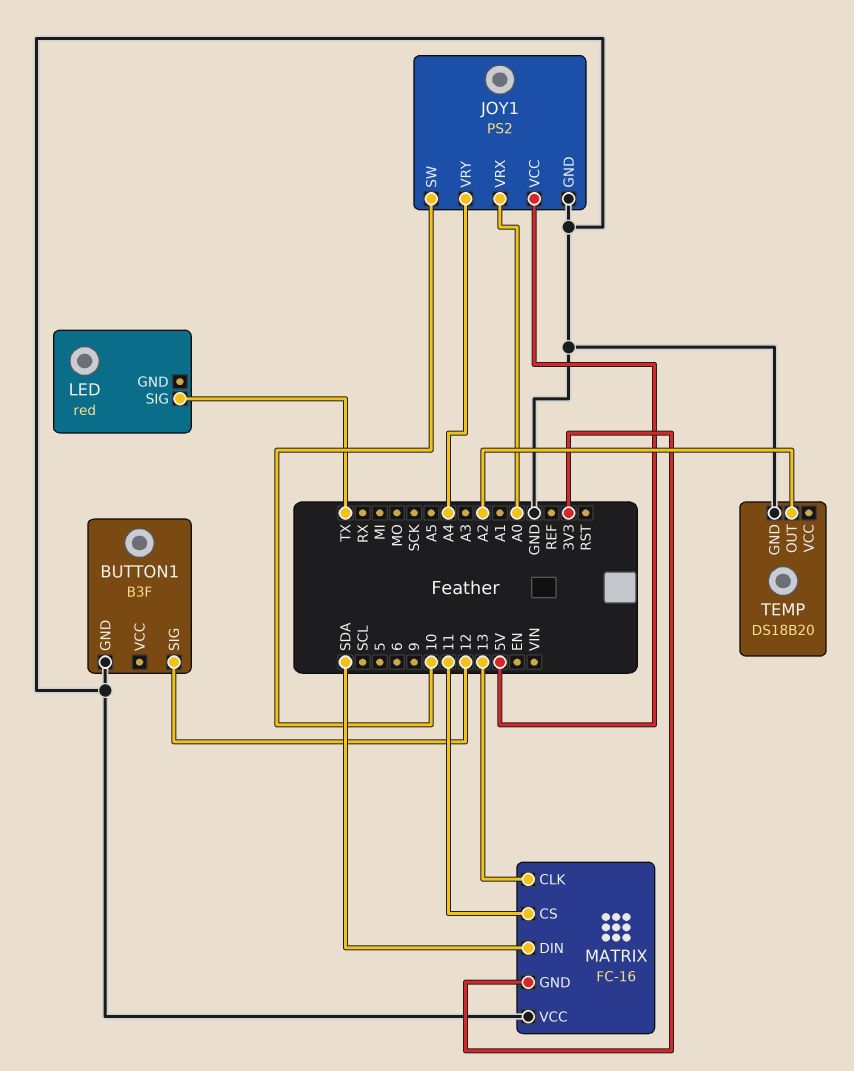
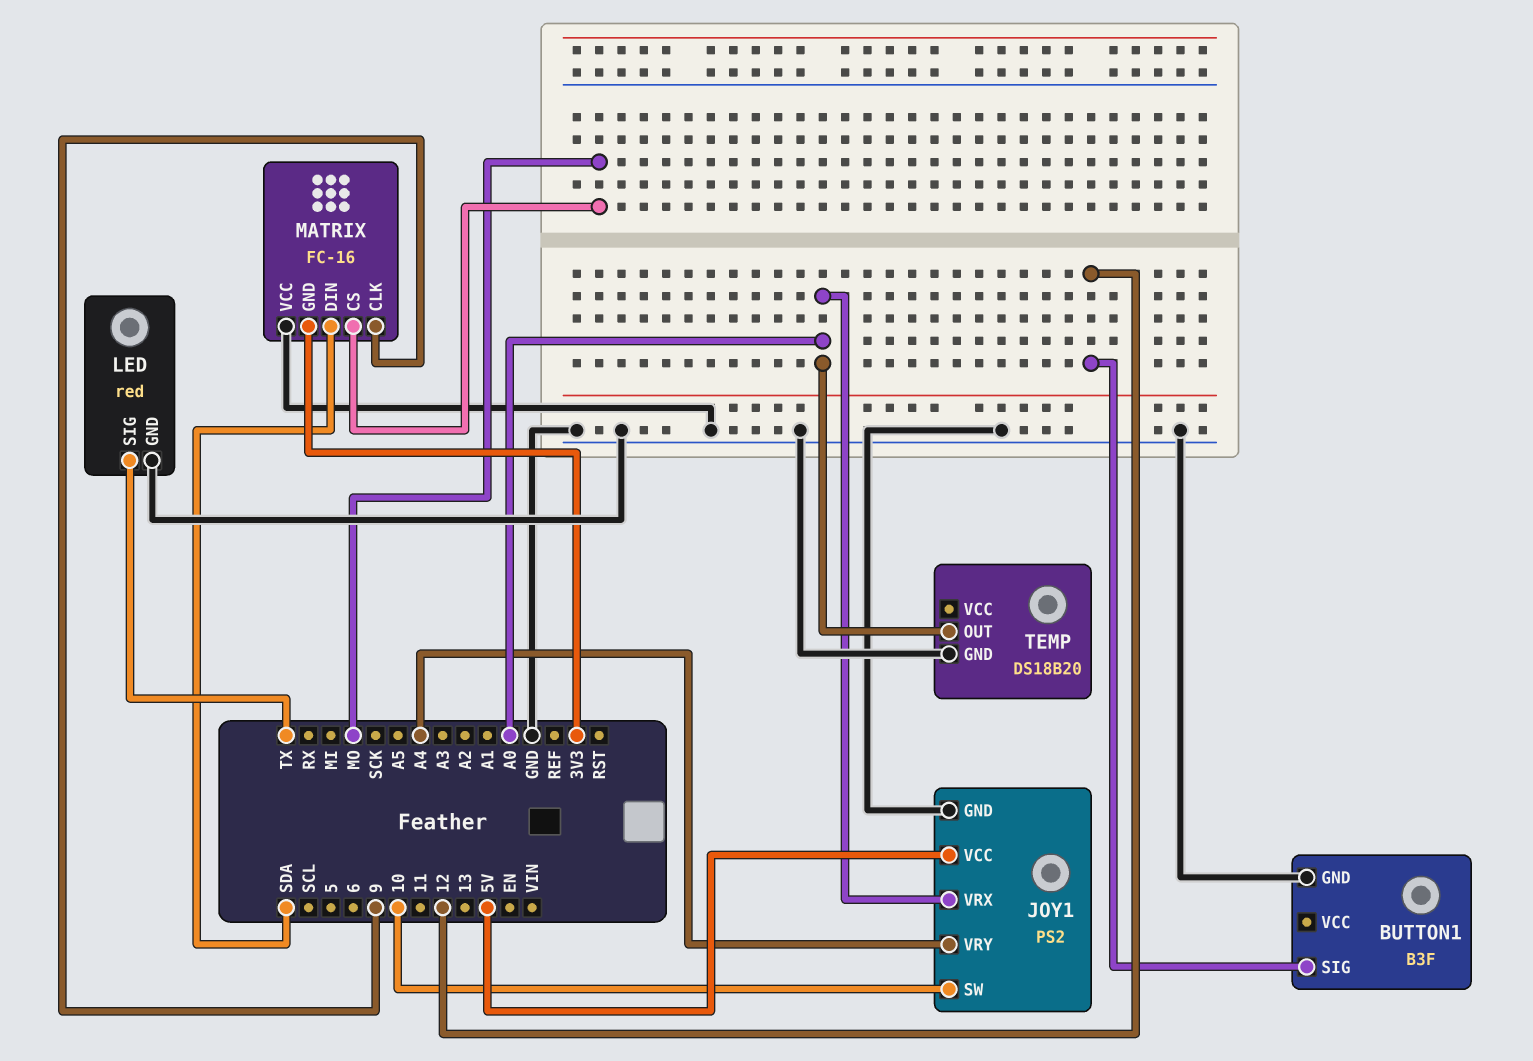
LED pin GND: none -> GND
MATRIX pin CLK: 13 -> 9
MATRIX pin CS: 11 -> MO
TEMP pin OUT: A2 -> A0

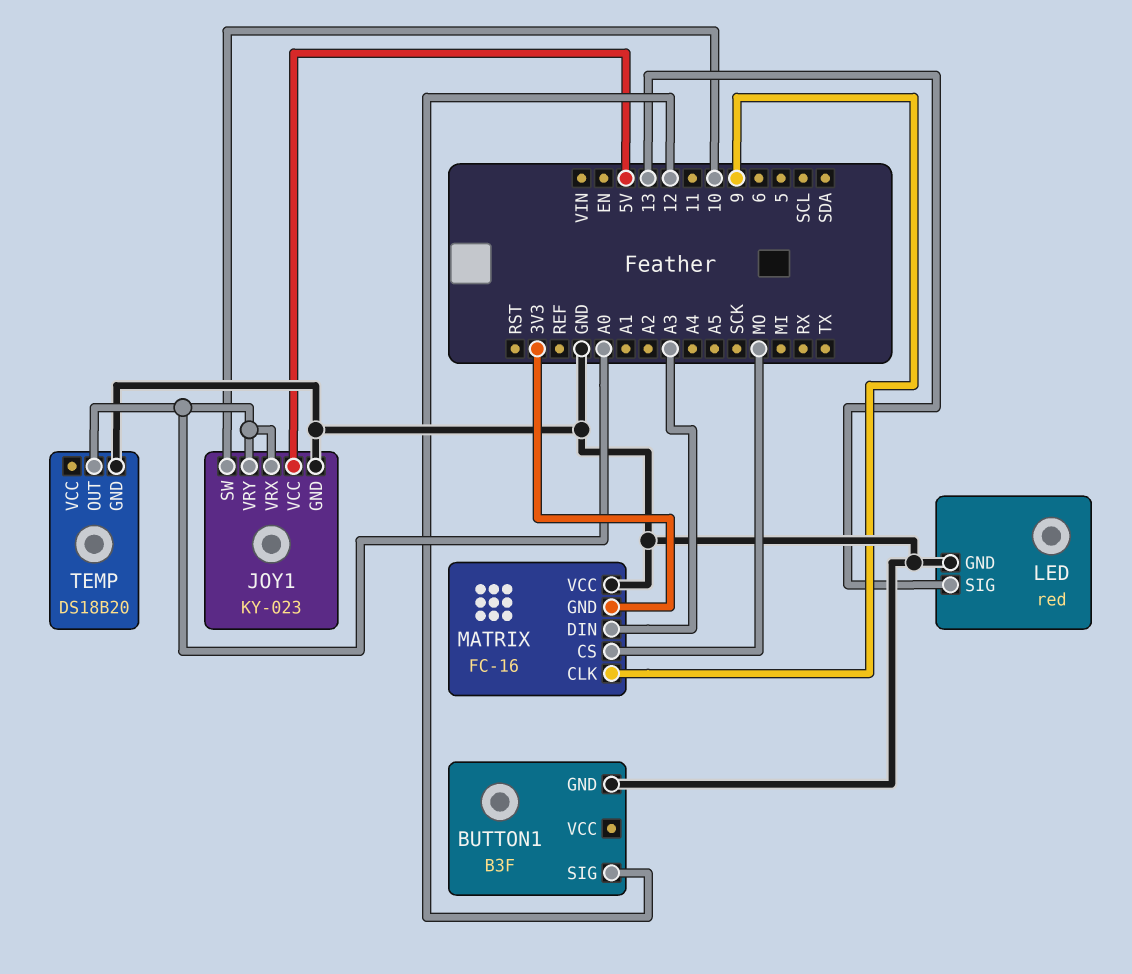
JOY1: PS2 -> KY-023
JOY1 pin VRY: A4 -> A0
LED pin SIG: TX -> 13
MATRIX pin DIN: SDA -> A3

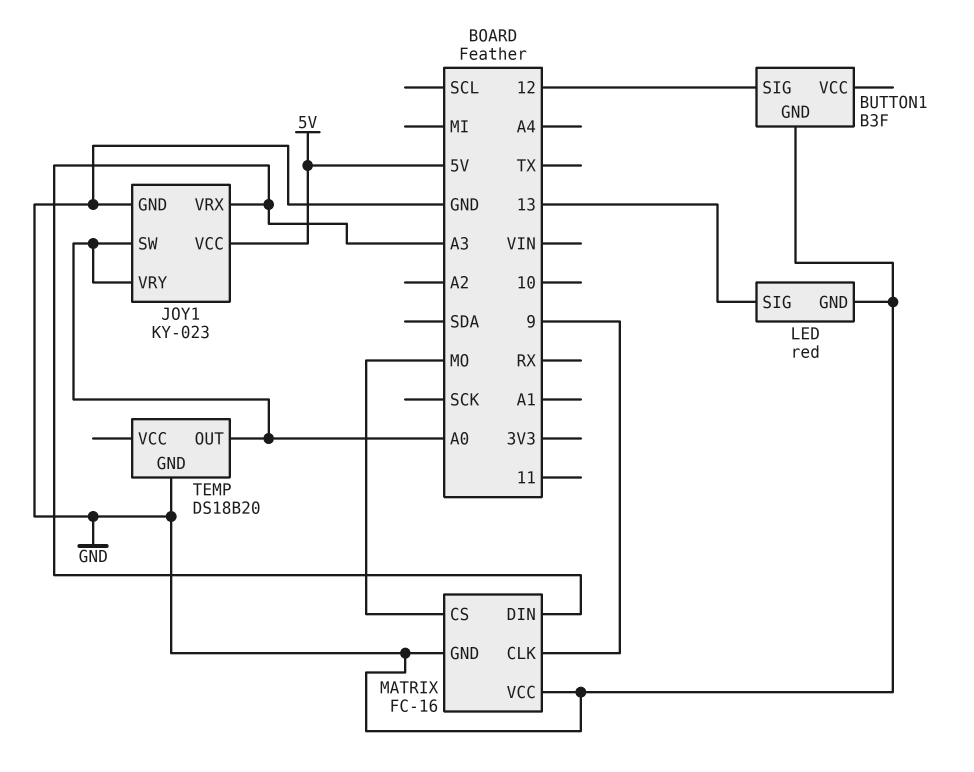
JOY1 pin SW: 10 -> A0
JOY1 pin VRX: A0 -> A3
MATRIX pin GND: 3V3 -> GND

